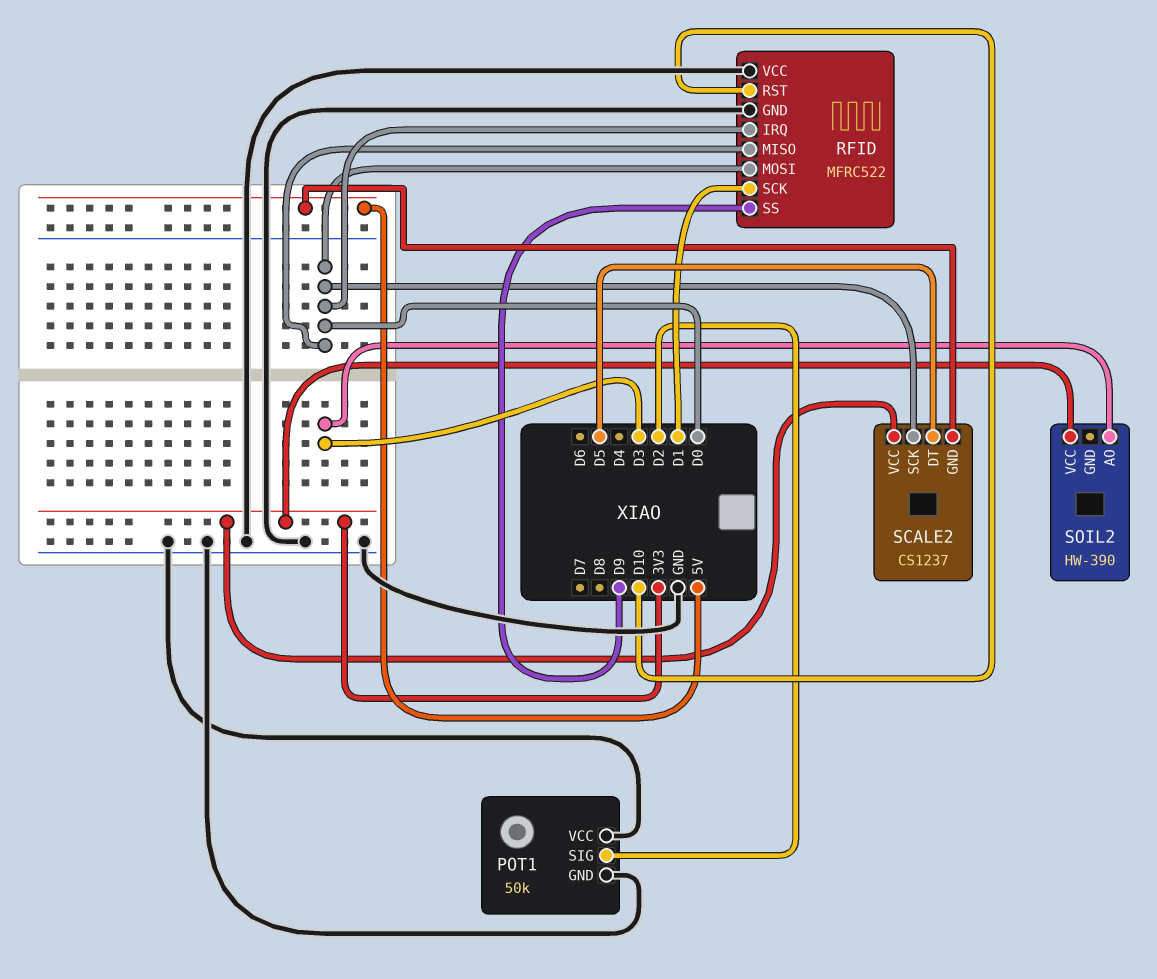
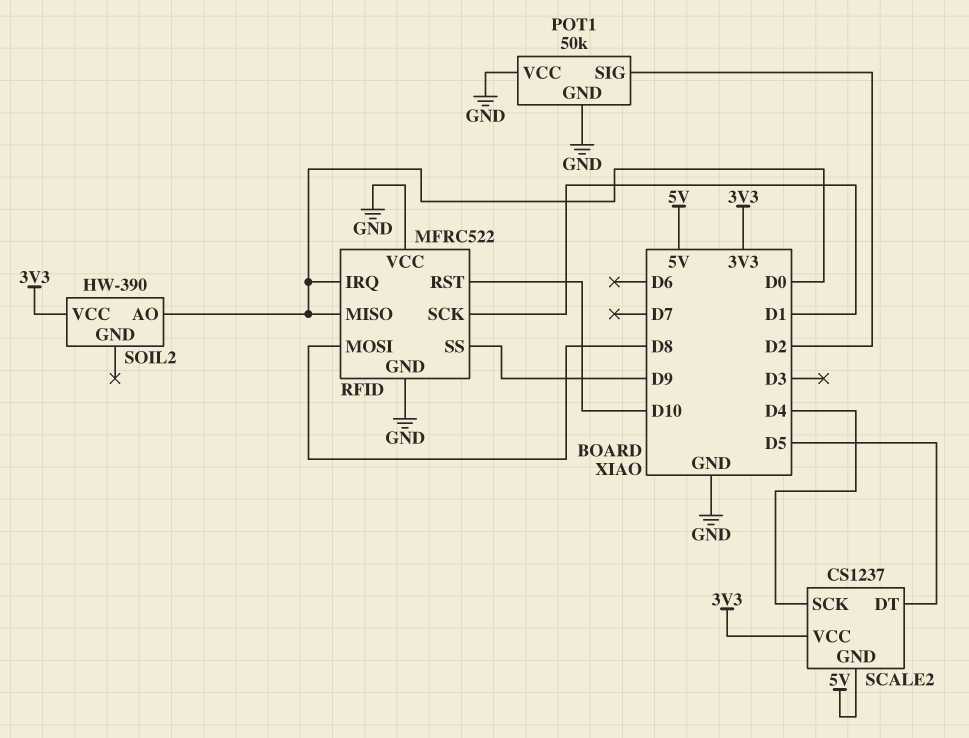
RFID pin MOSI: D0 -> D8
SCALE2 pin SCK: D0 -> D4
SOIL2 pin AO: D3 -> D0

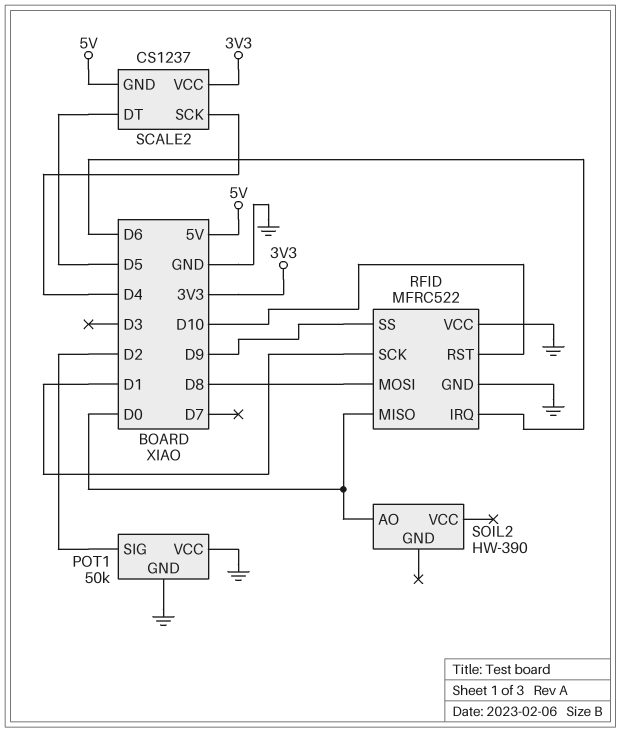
RFID pin IRQ: D0 -> D6
SOIL2 pin VCC: 3V3 -> none

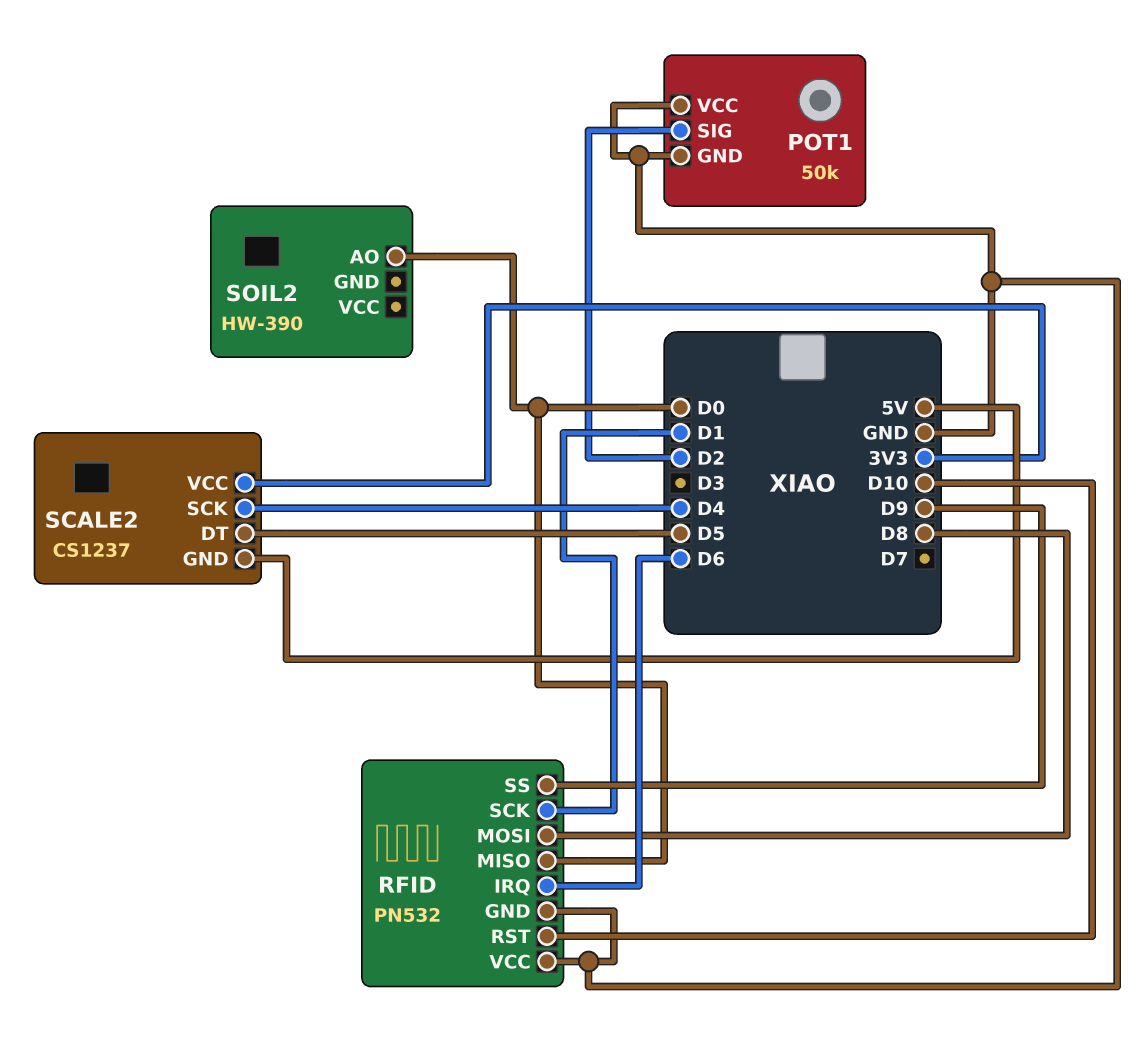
RFID: MFRC522 -> PN532

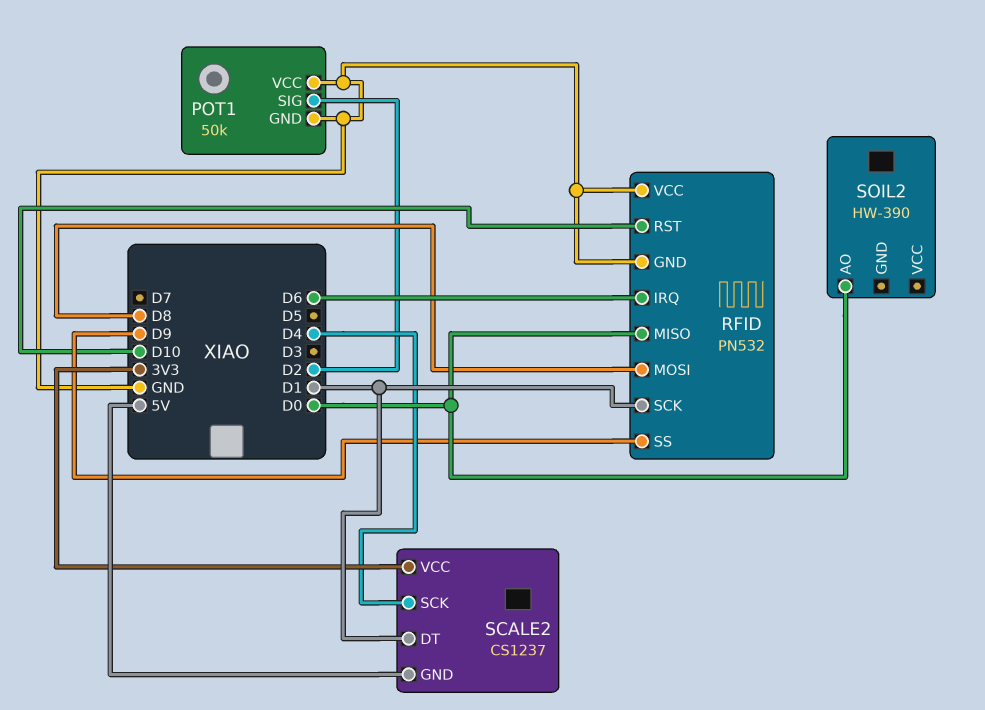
SCALE2 pin DT: D5 -> D1

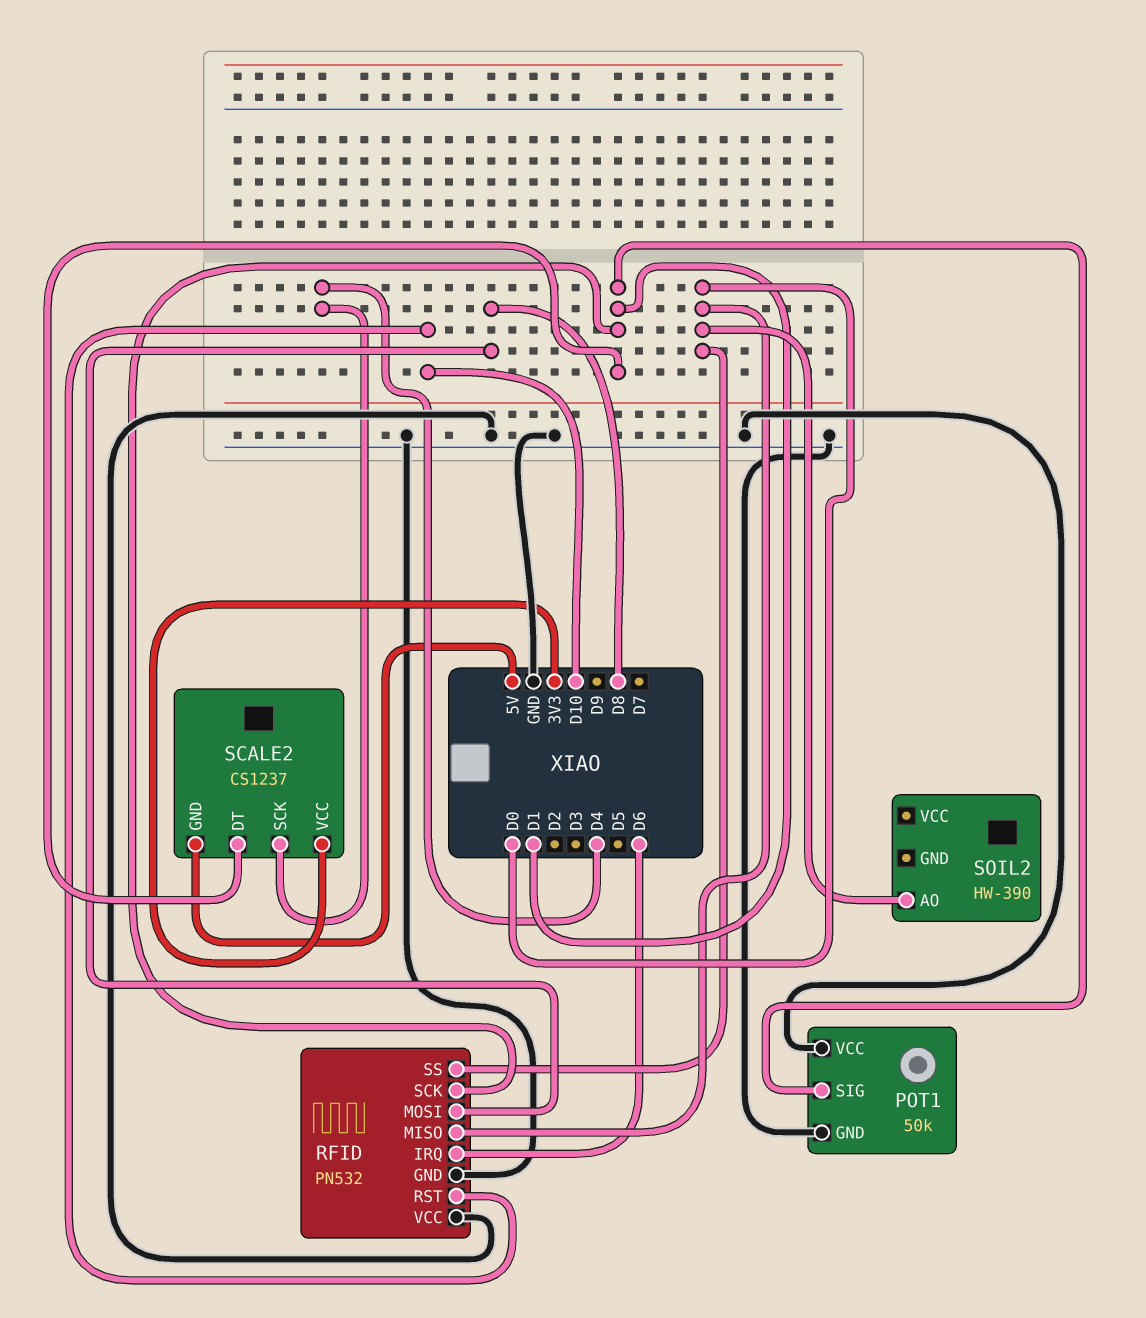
POT1 pin SIG: D2 -> D1
RFID pin SS: D9 -> D0

